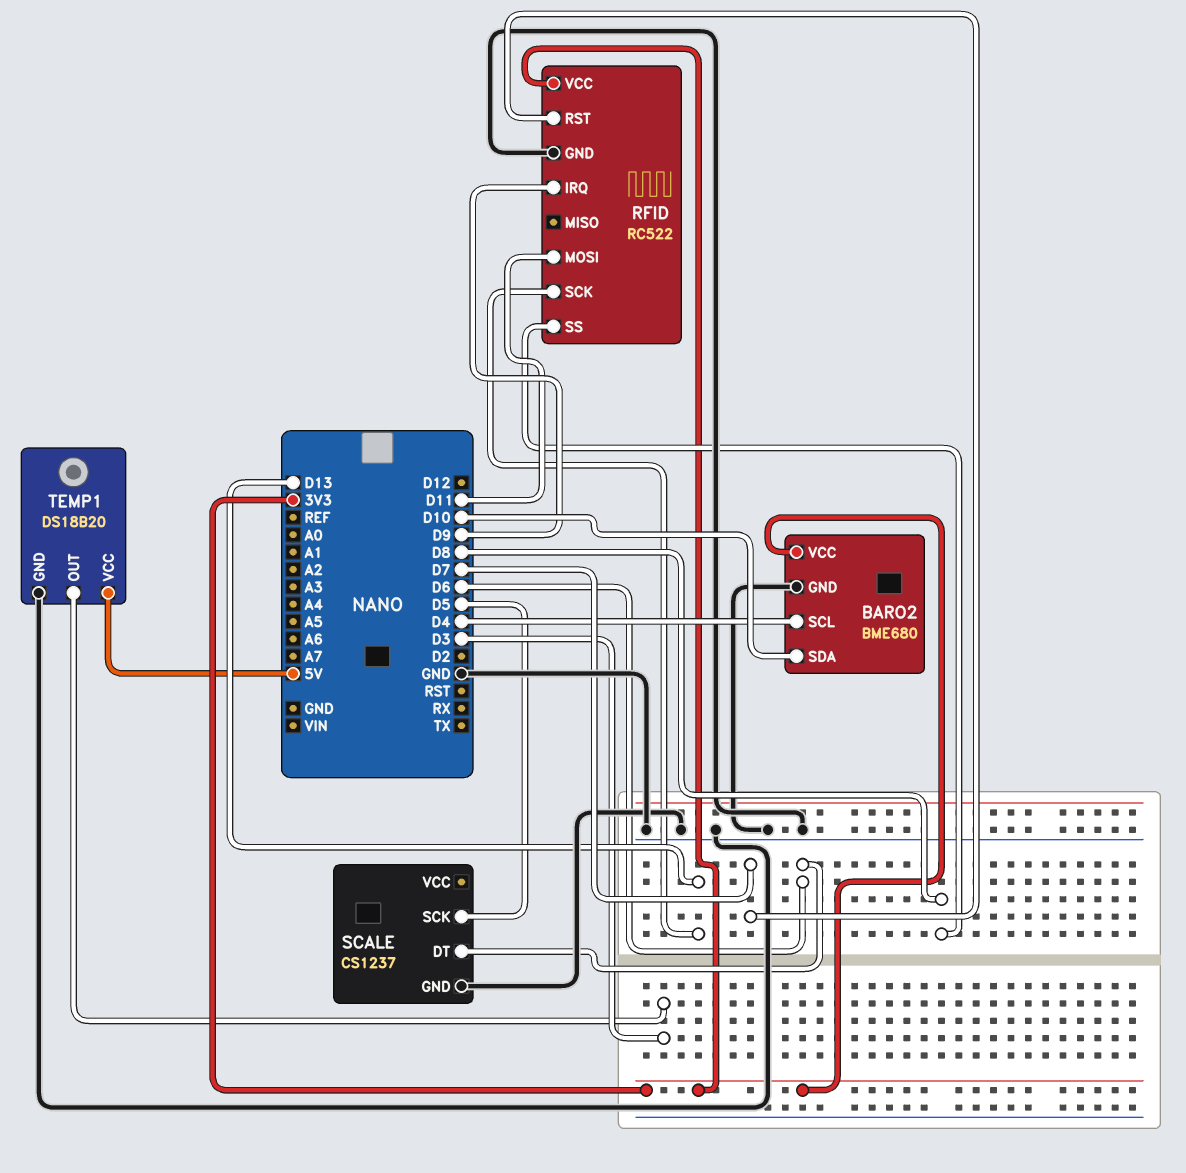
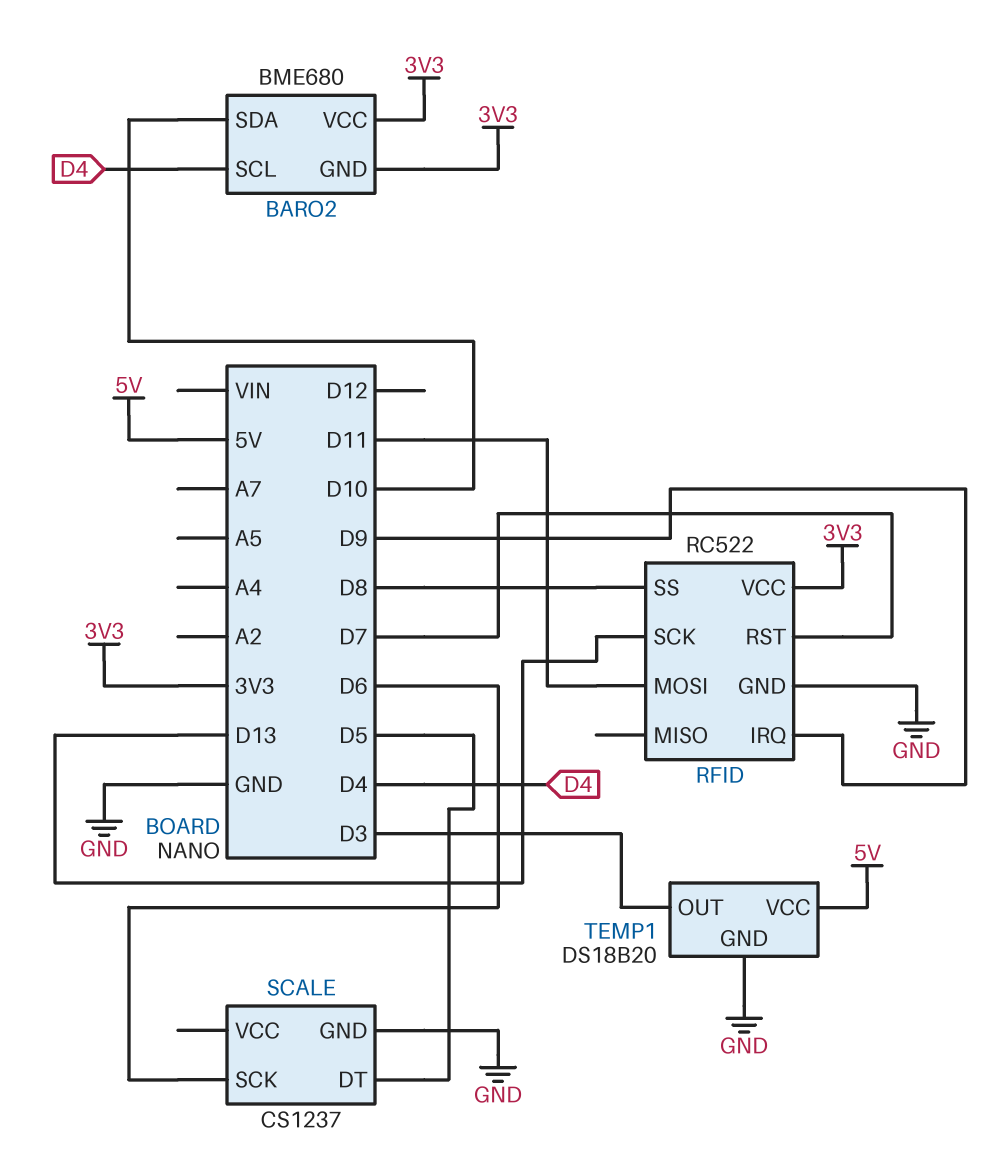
BARO2 pin GND: GND -> 3V3
SCALE pin DT: D6 -> D5
SCALE pin SCK: D5 -> D6

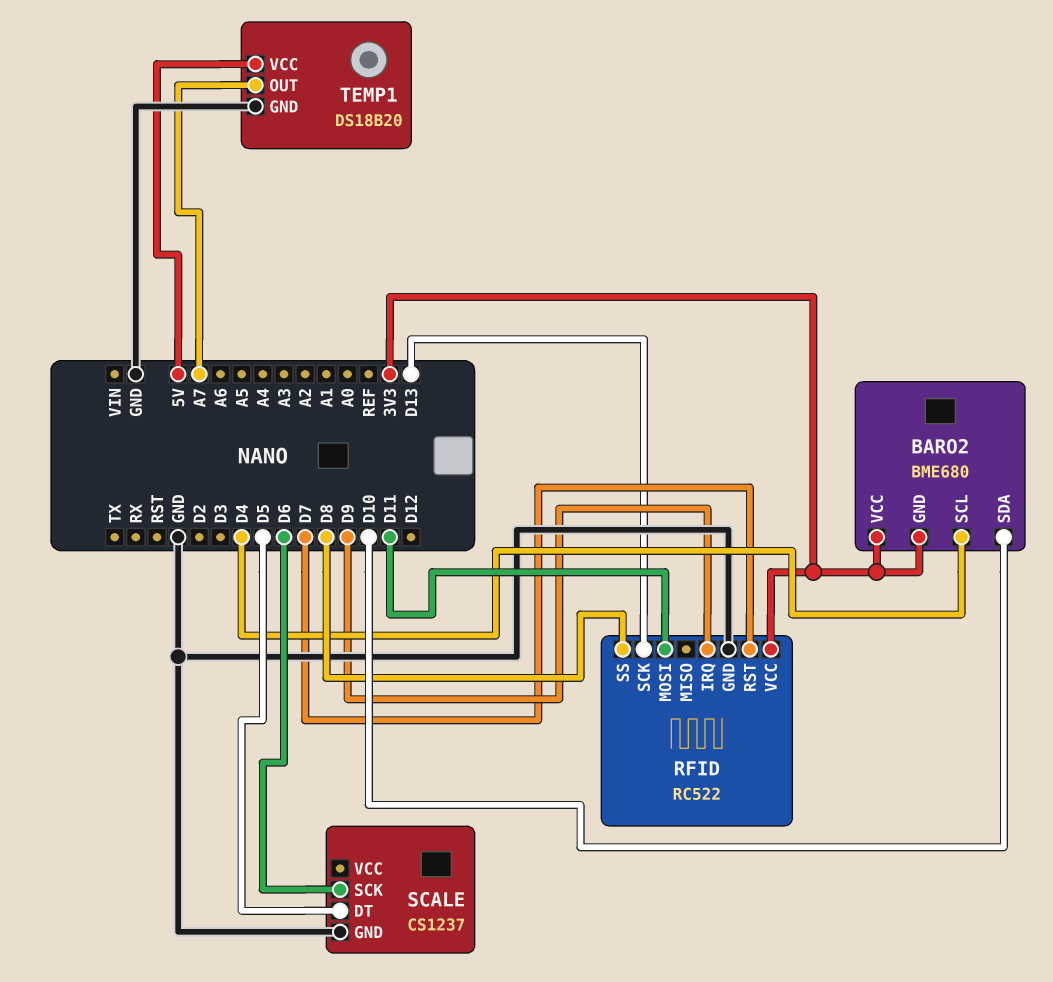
TEMP1 pin OUT: D3 -> A7

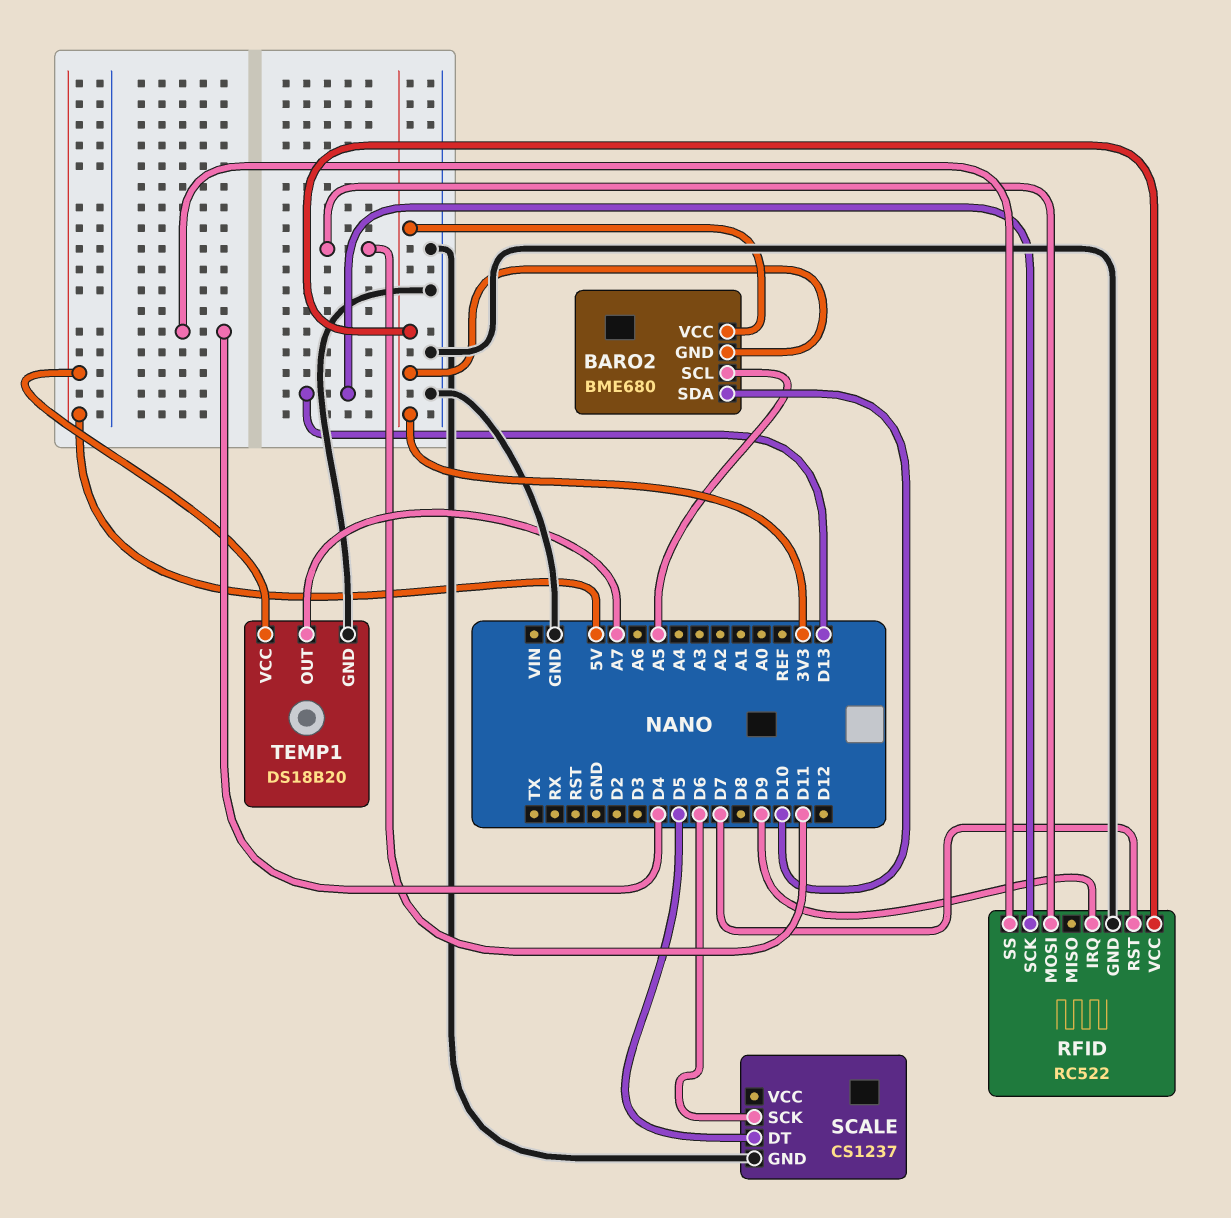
BARO2 pin SCL: D4 -> A5
RFID pin SS: D8 -> D4

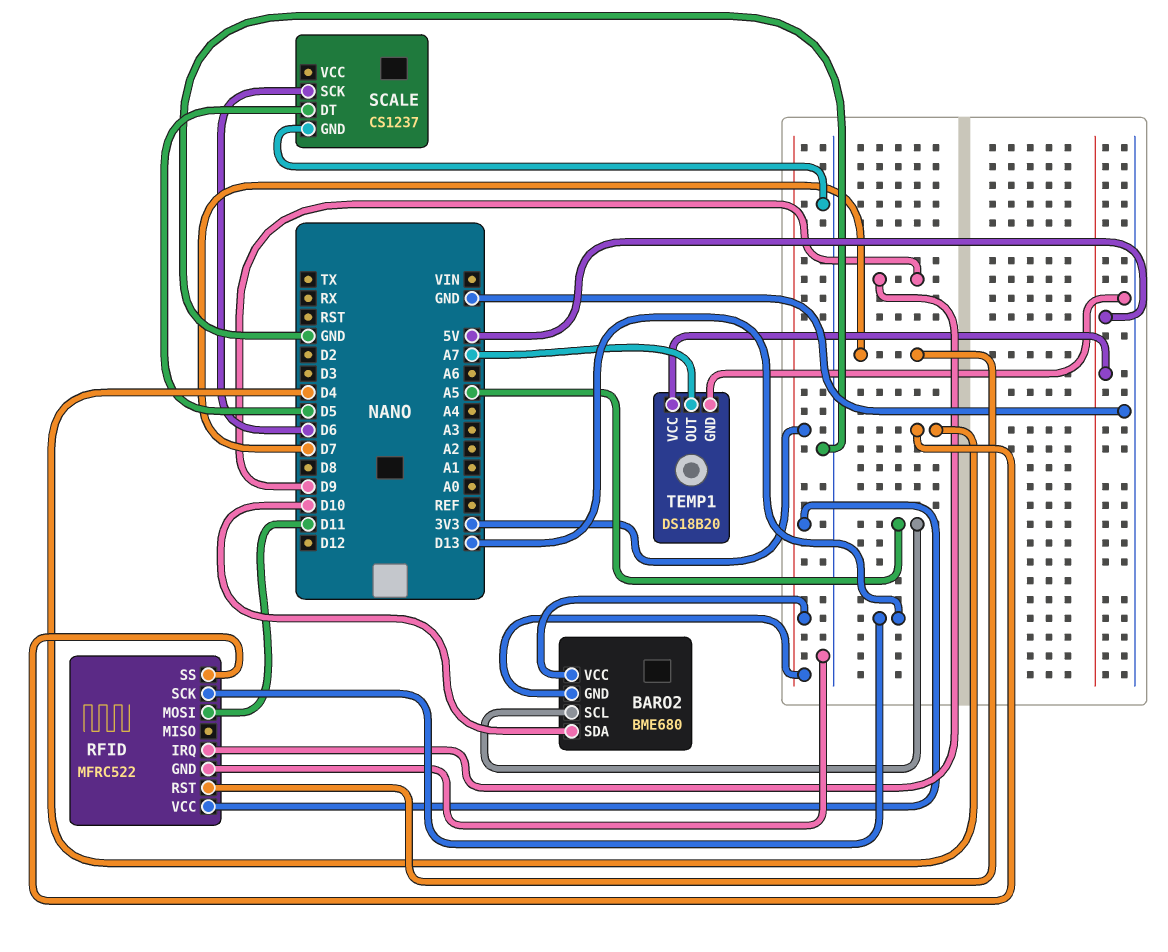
RFID: RC522 -> MFRC522

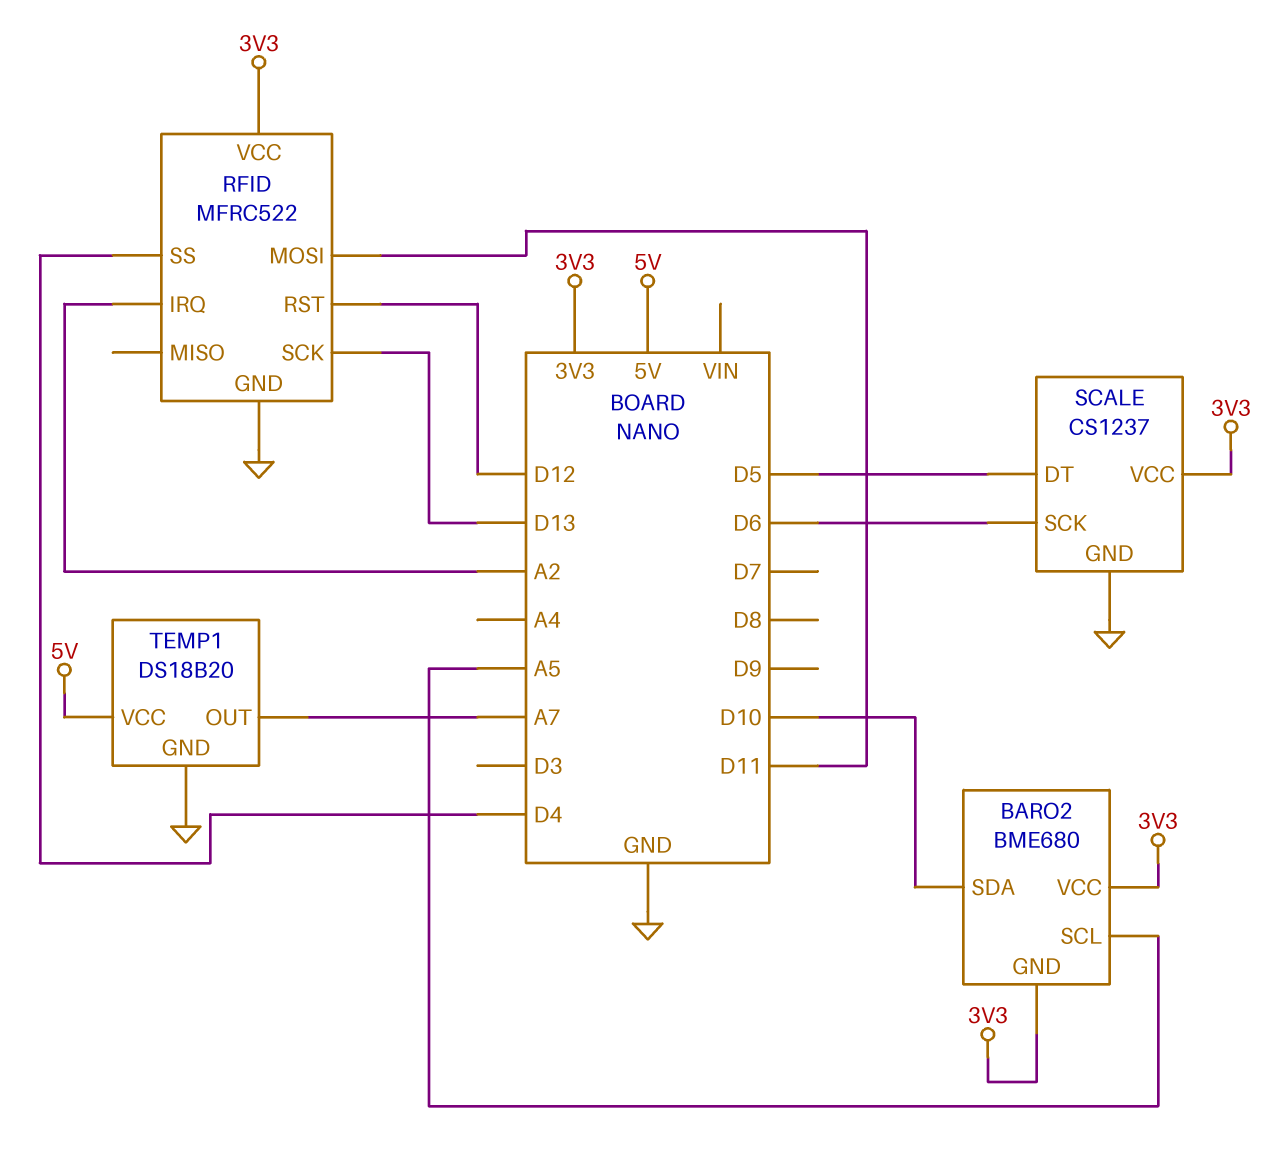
RFID pin IRQ: D9 -> A2
RFID pin RST: D7 -> D12
SCALE pin VCC: none -> 3V3

